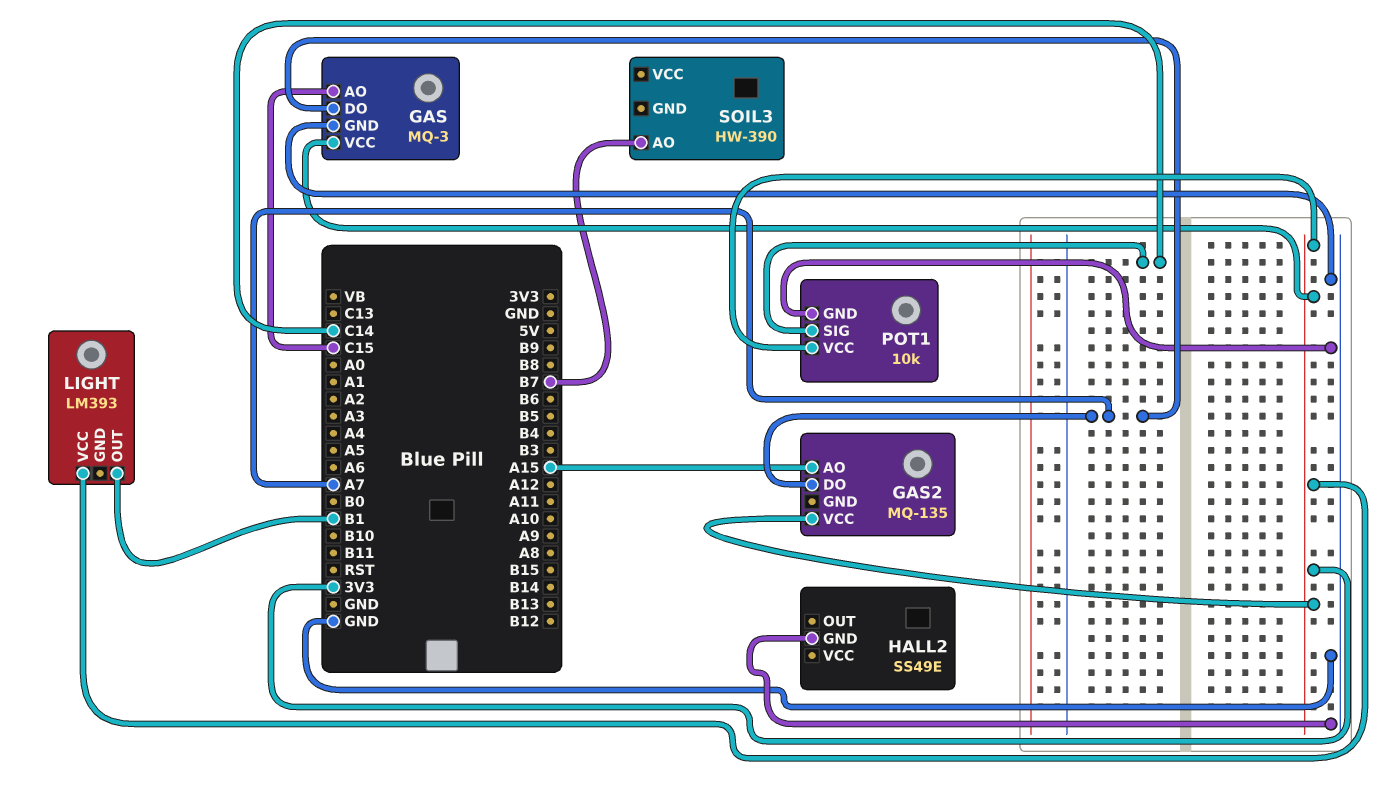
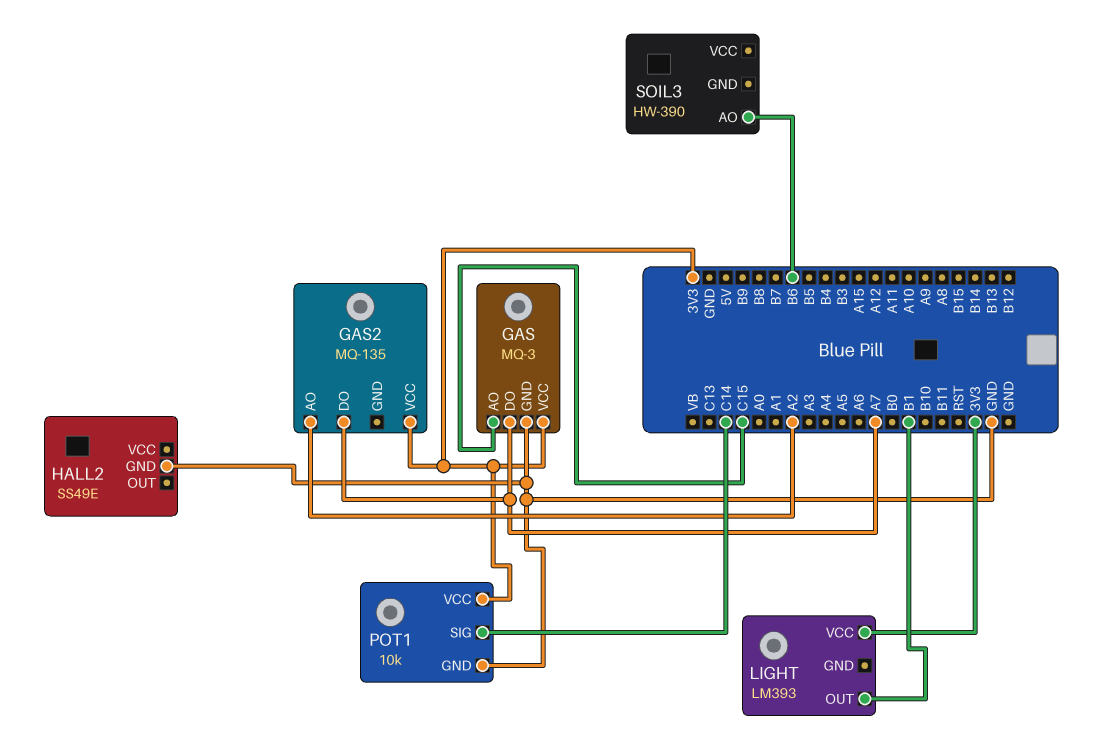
GAS2 pin AO: A15 -> A2
SOIL3 pin AO: B7 -> B6

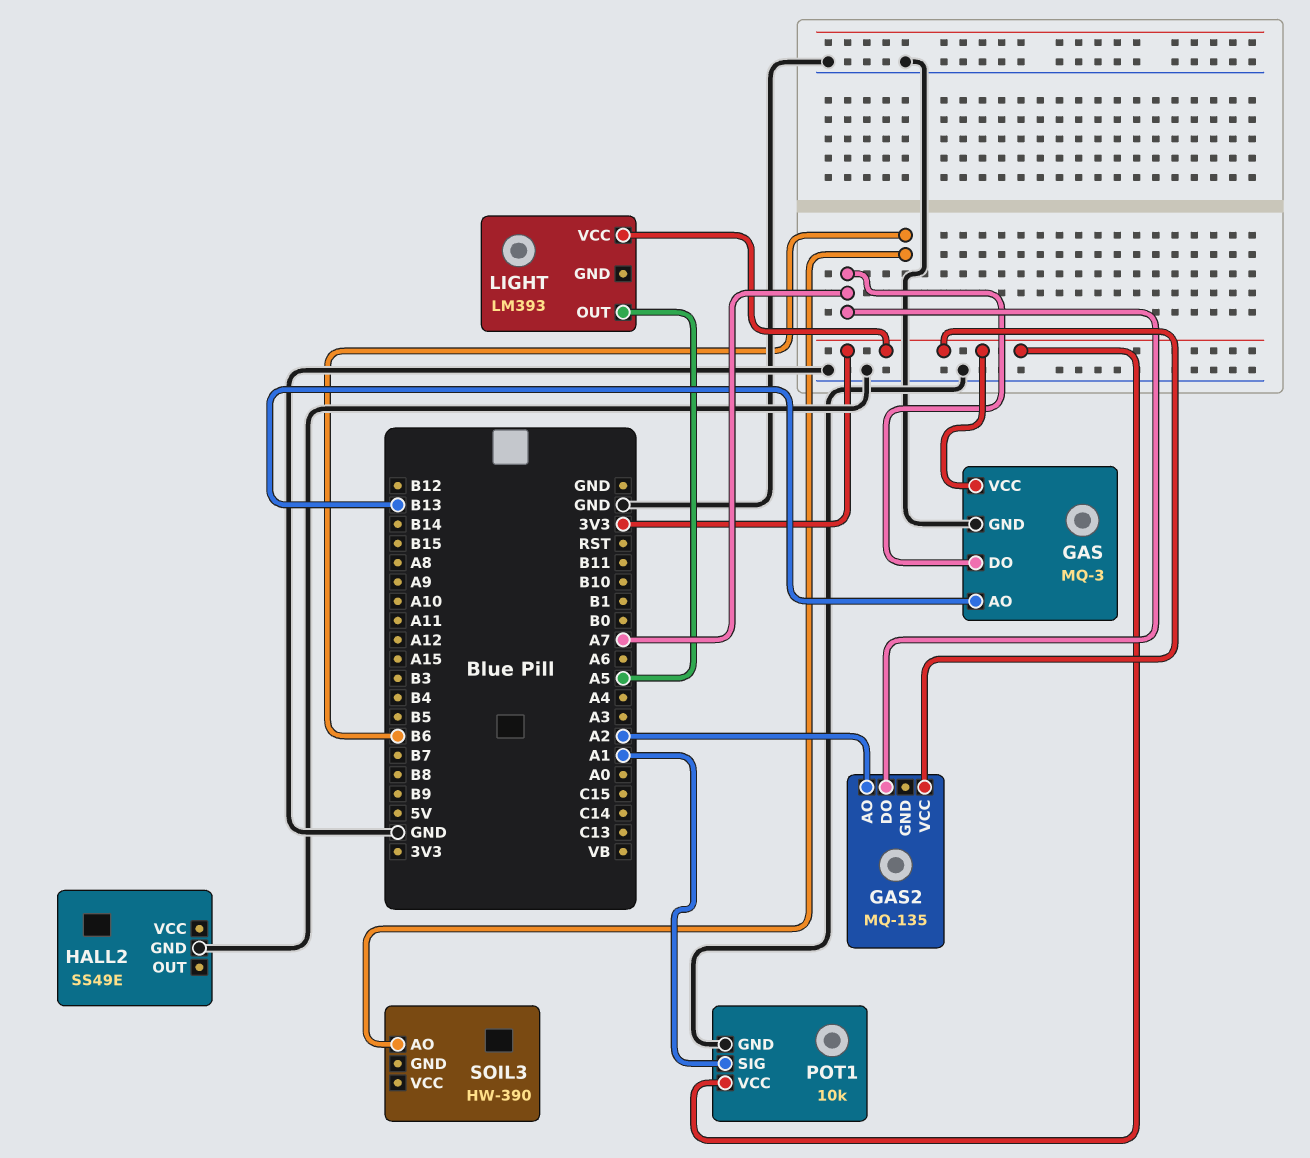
GAS pin AO: C15 -> B13
LIGHT pin OUT: B1 -> A5
POT1 pin SIG: C14 -> A1

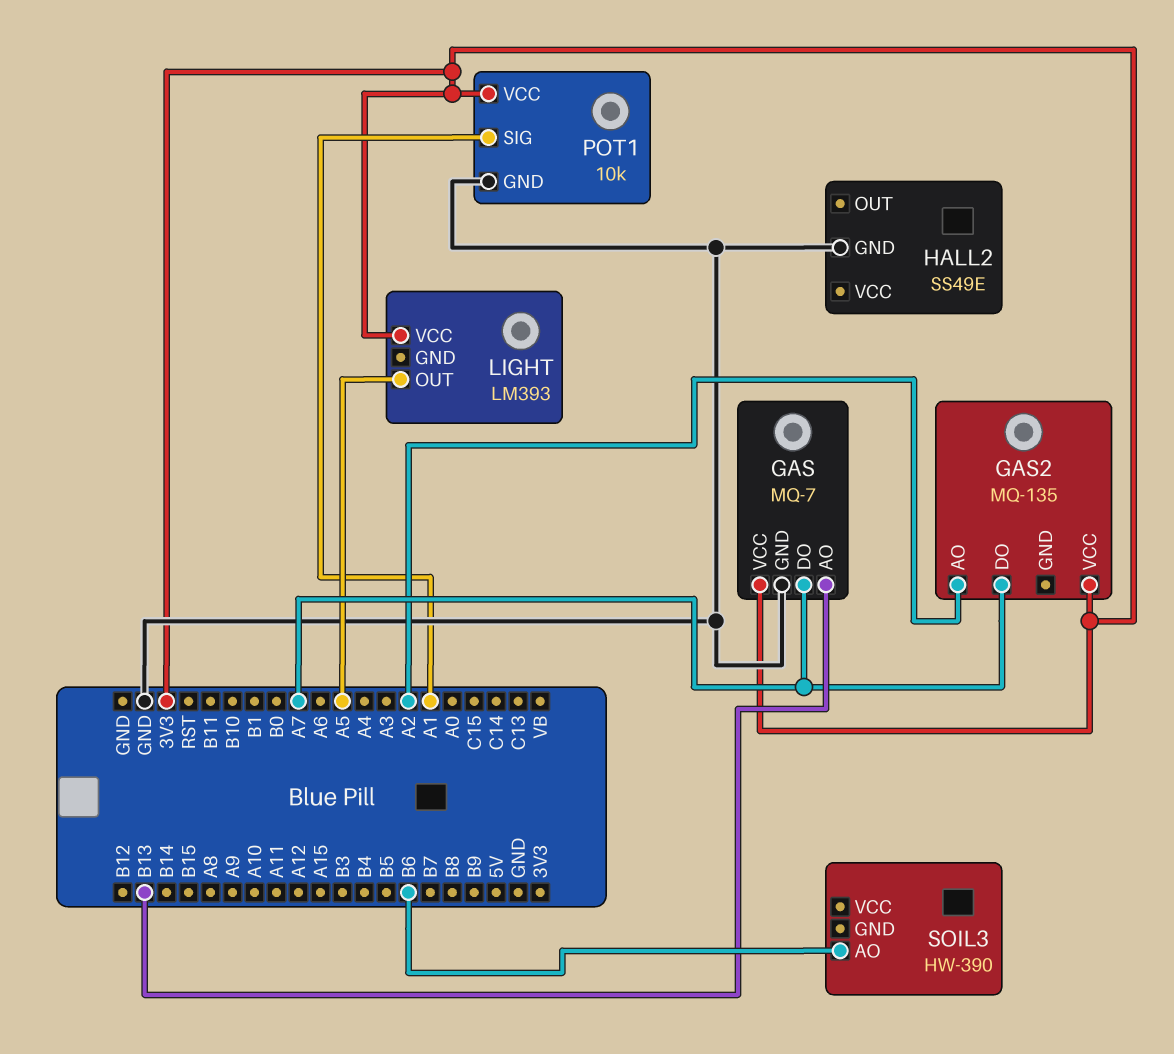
GAS: MQ-3 -> MQ-7

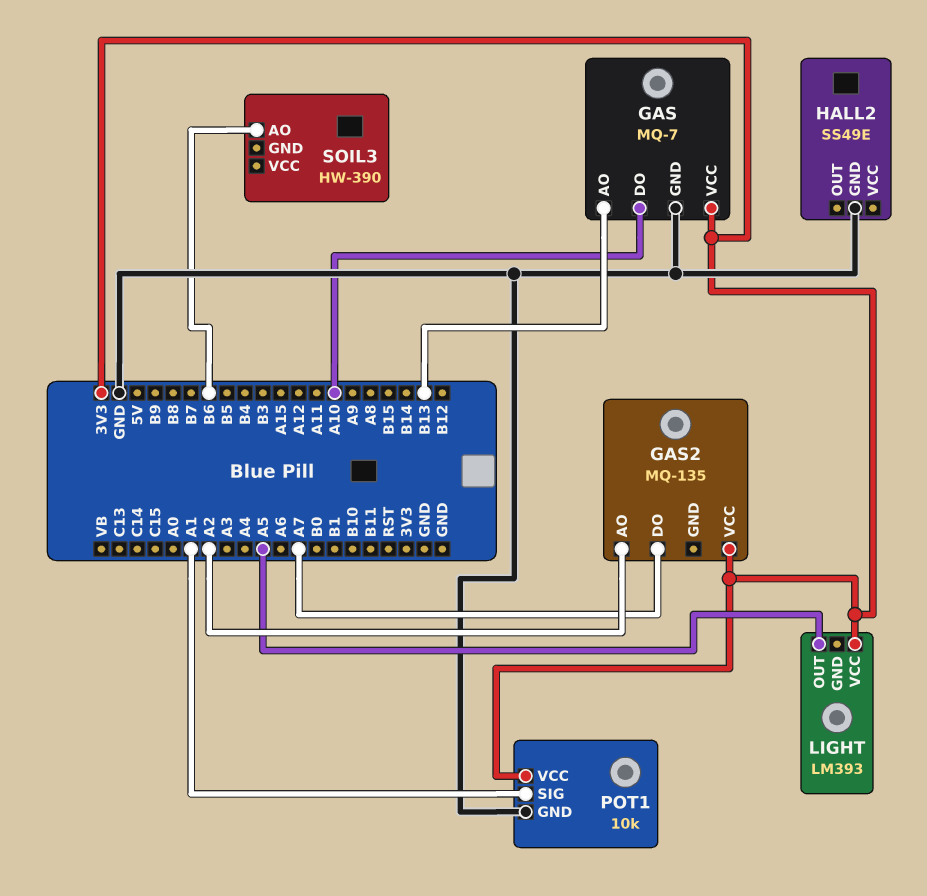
GAS pin DO: A7 -> A10

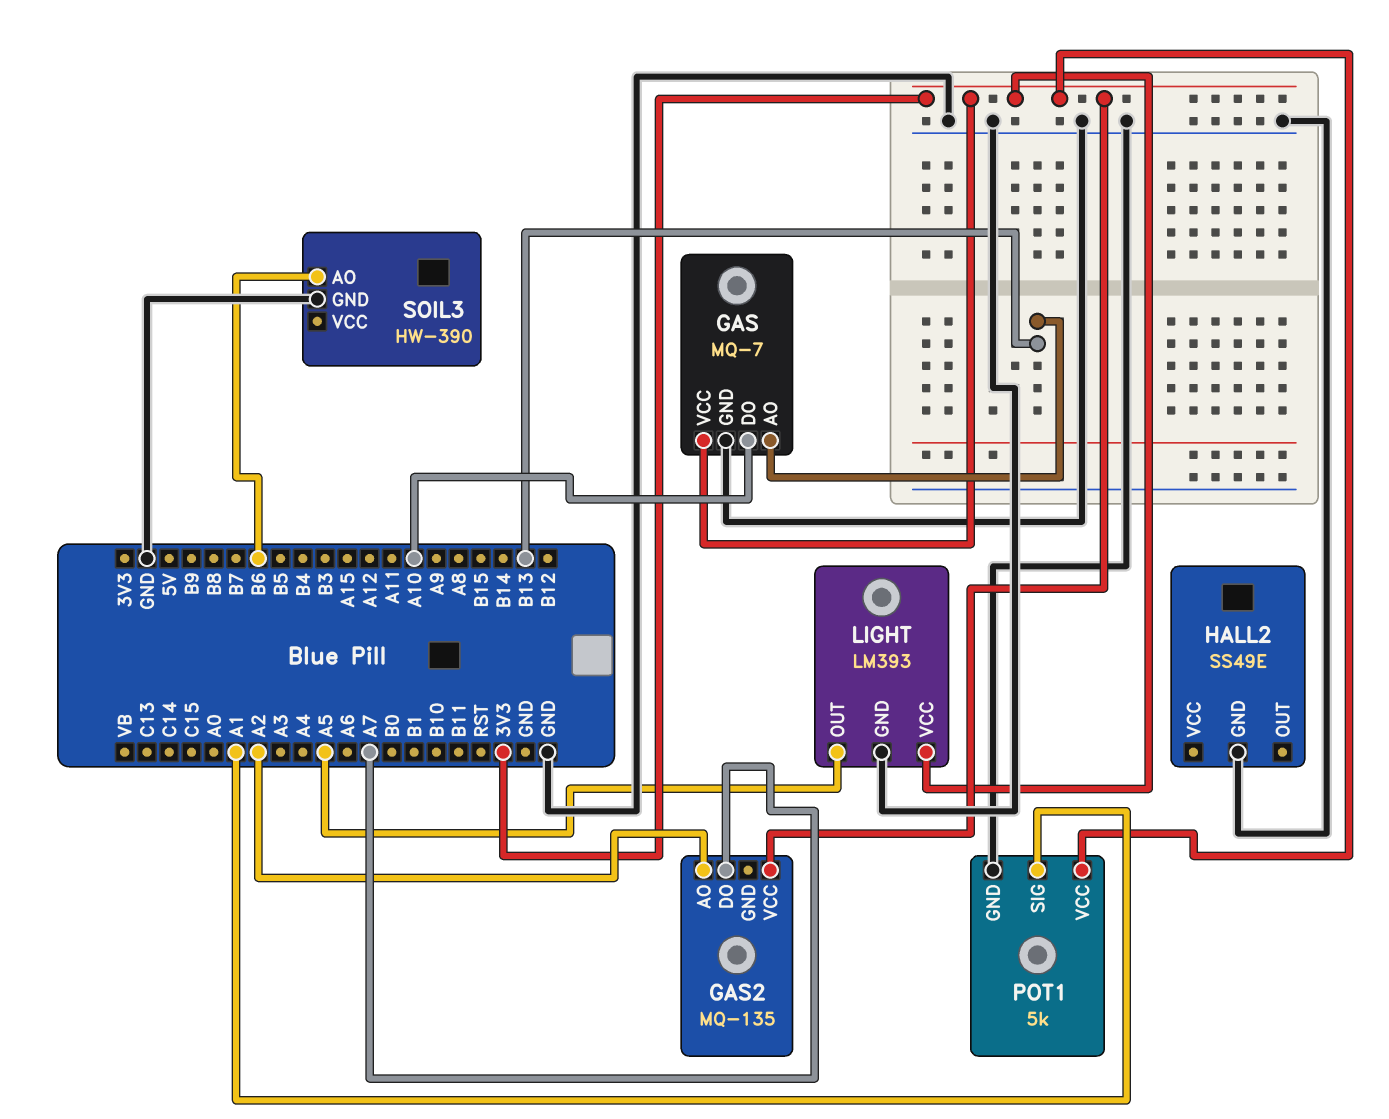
LIGHT pin GND: none -> GND
POT1: 10k -> 5k
SOIL3 pin GND: none -> GND

